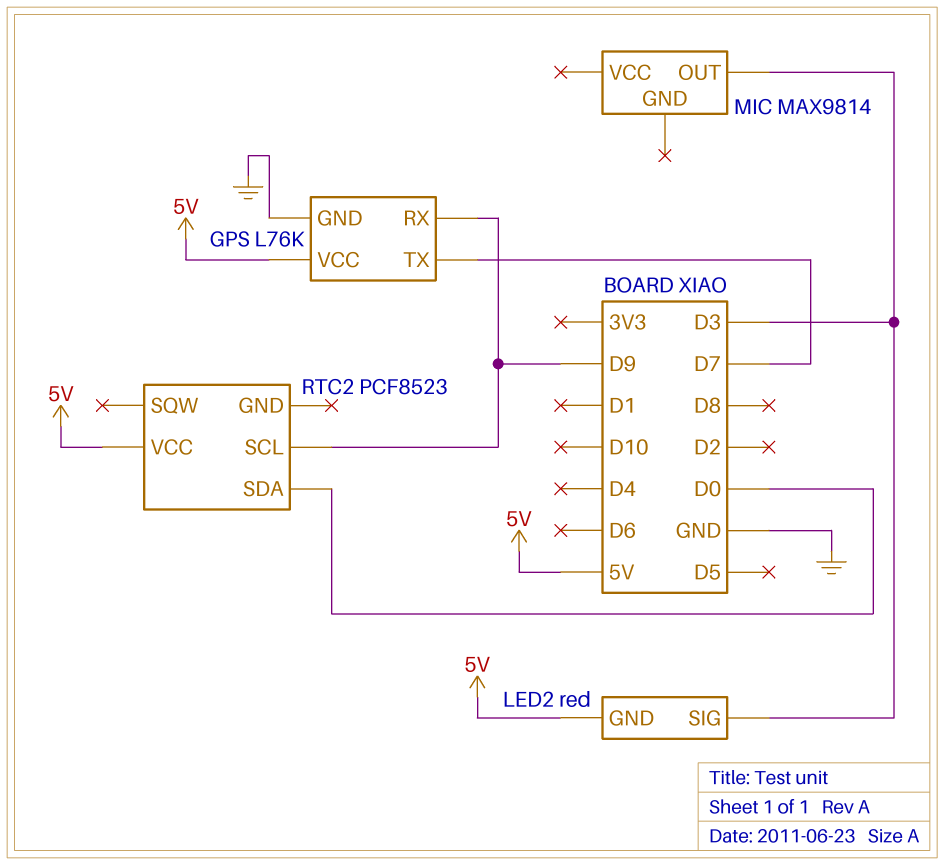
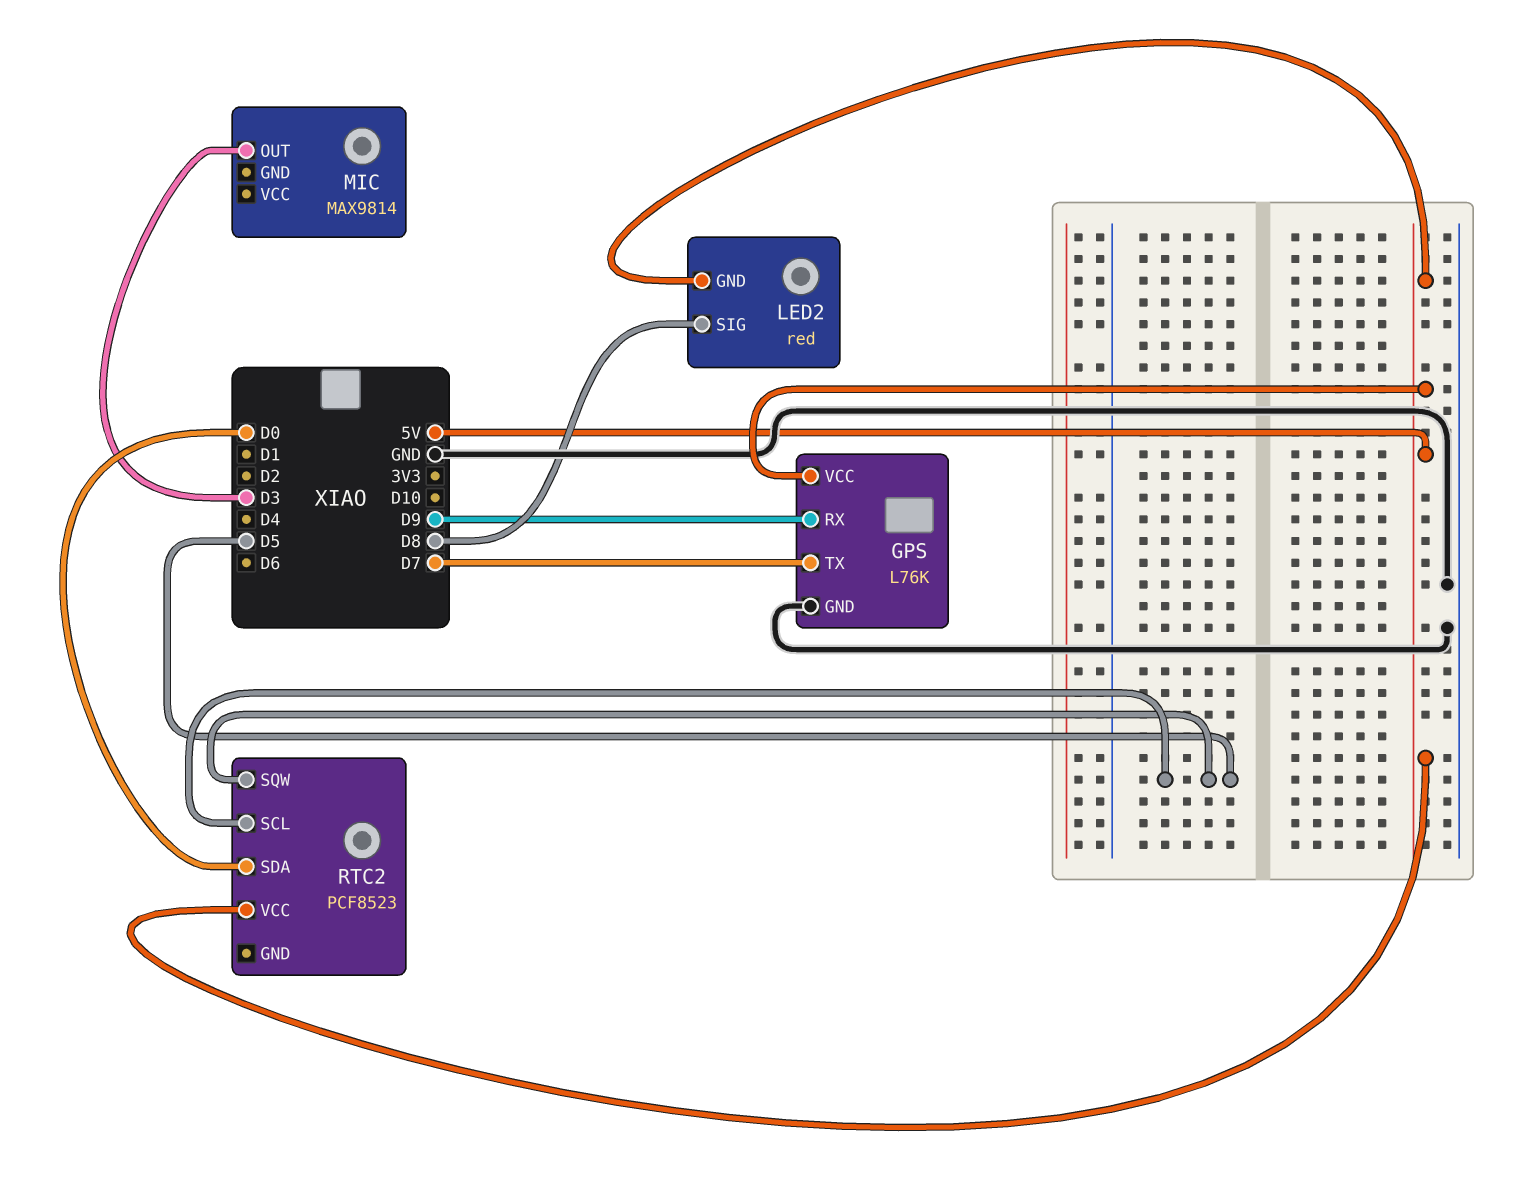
LED2 pin SIG: D3 -> D8
RTC2 pin SCL: D9 -> D5
RTC2 pin SQW: none -> D5

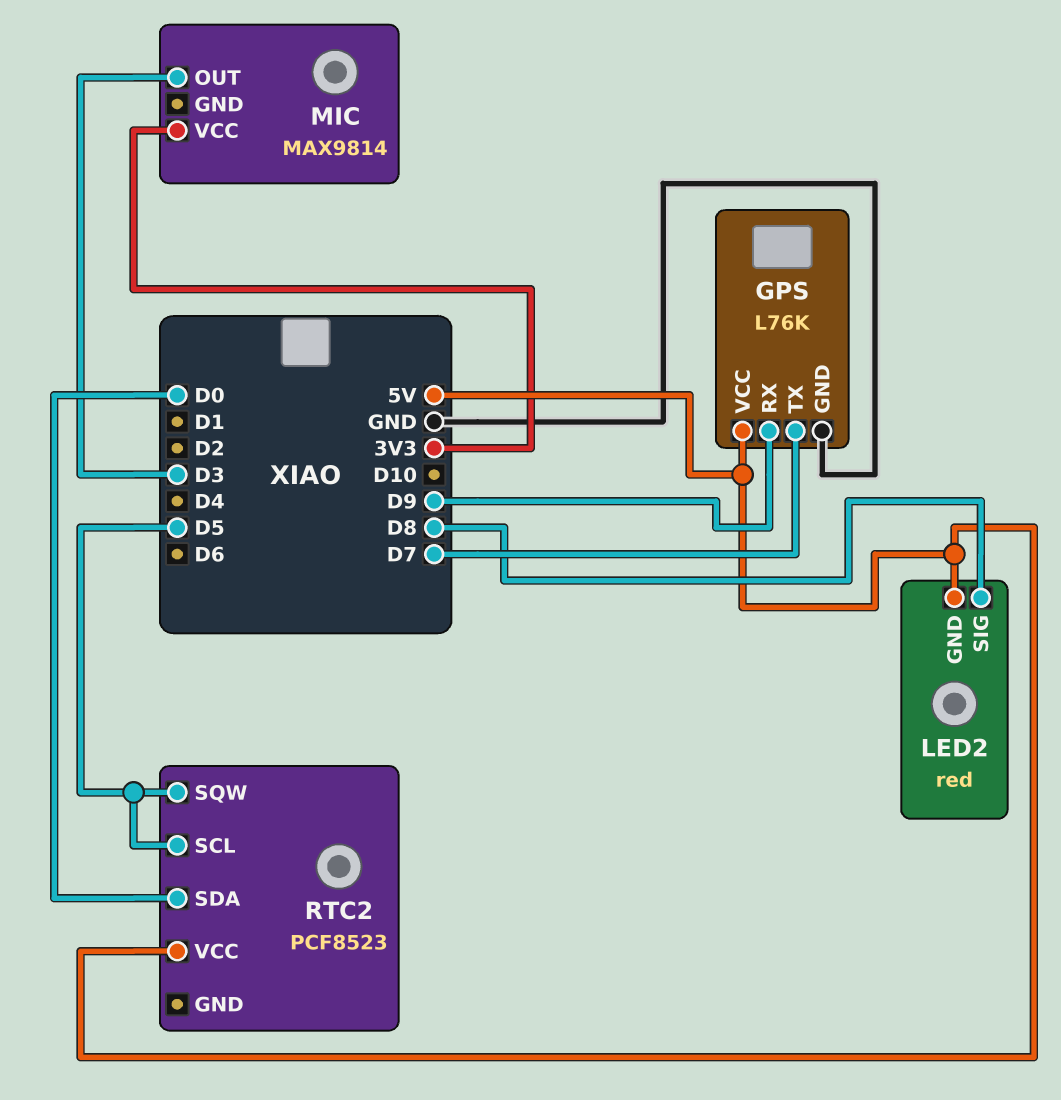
MIC pin VCC: none -> 3V3

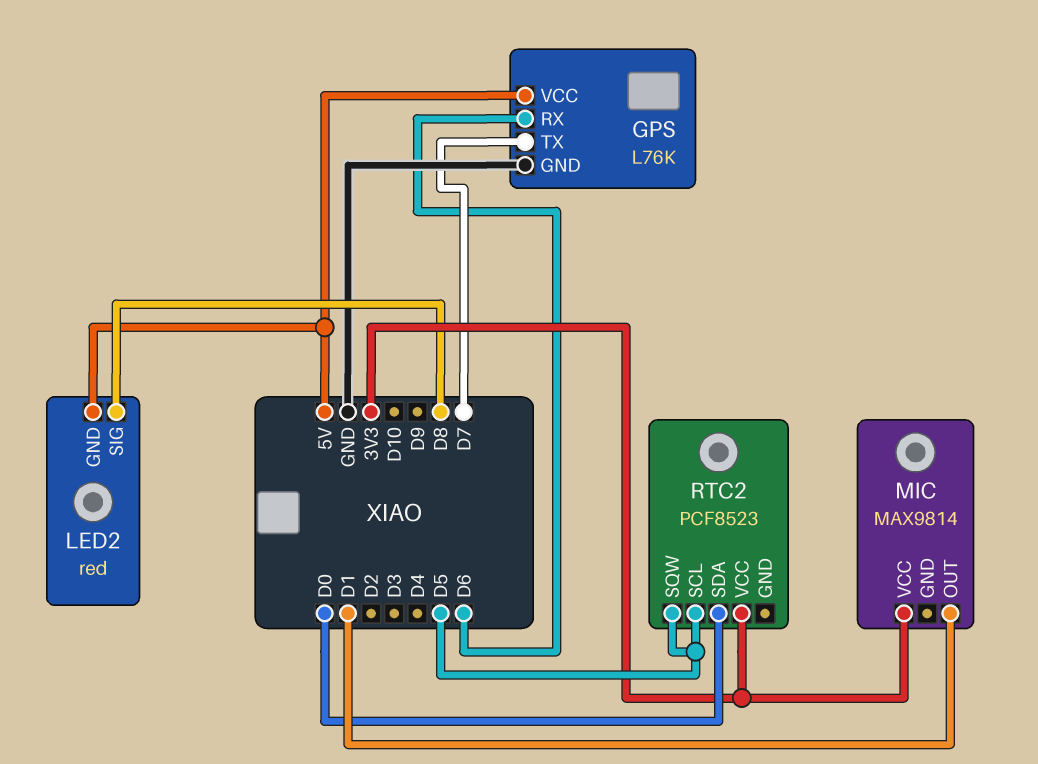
GPS pin RX: D9 -> D6
MIC pin OUT: D3 -> D1
RTC2 pin VCC: 5V -> 3V3

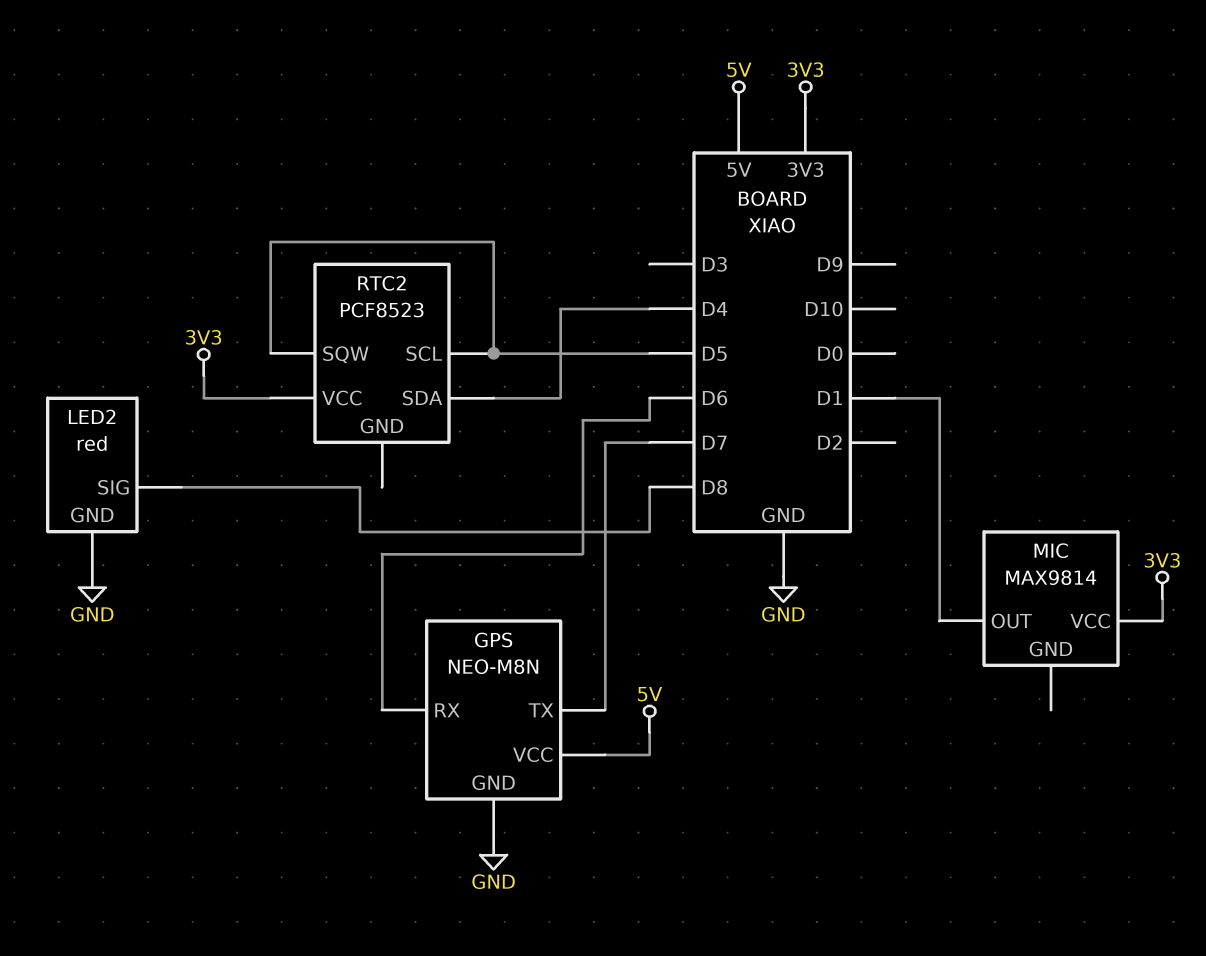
GPS: L76K -> NEO-M8N
LED2 pin GND: 5V -> GND
RTC2 pin SDA: D0 -> D4

